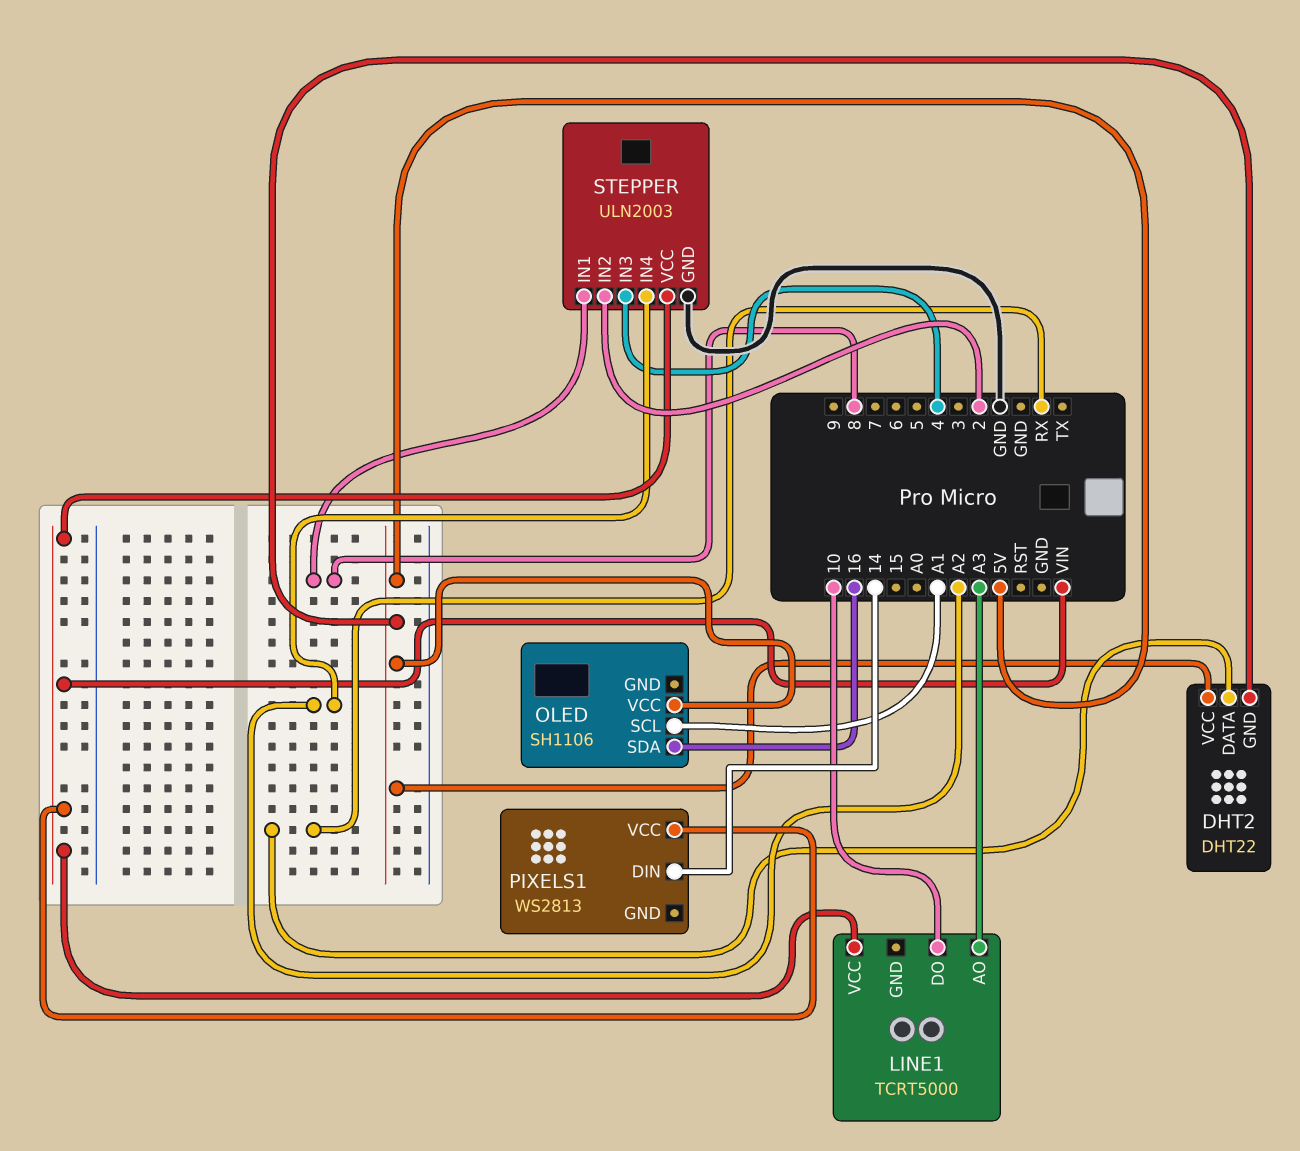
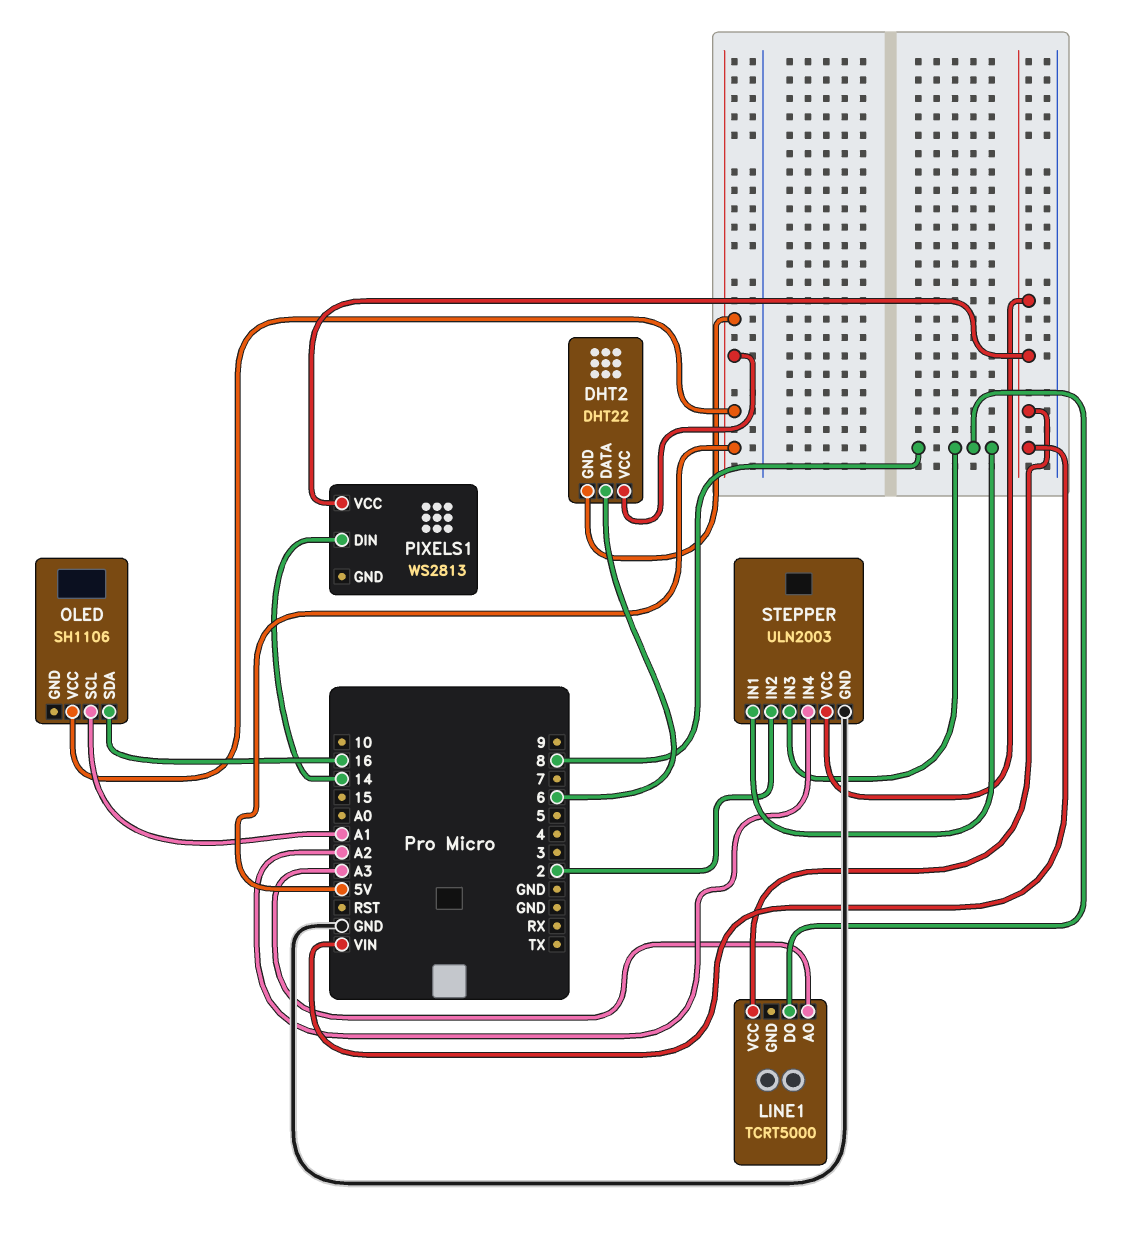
DHT2 pin DATA: RX -> 6
LINE1 pin DO: 10 -> 8
STEPPER pin IN3: 4 -> 8

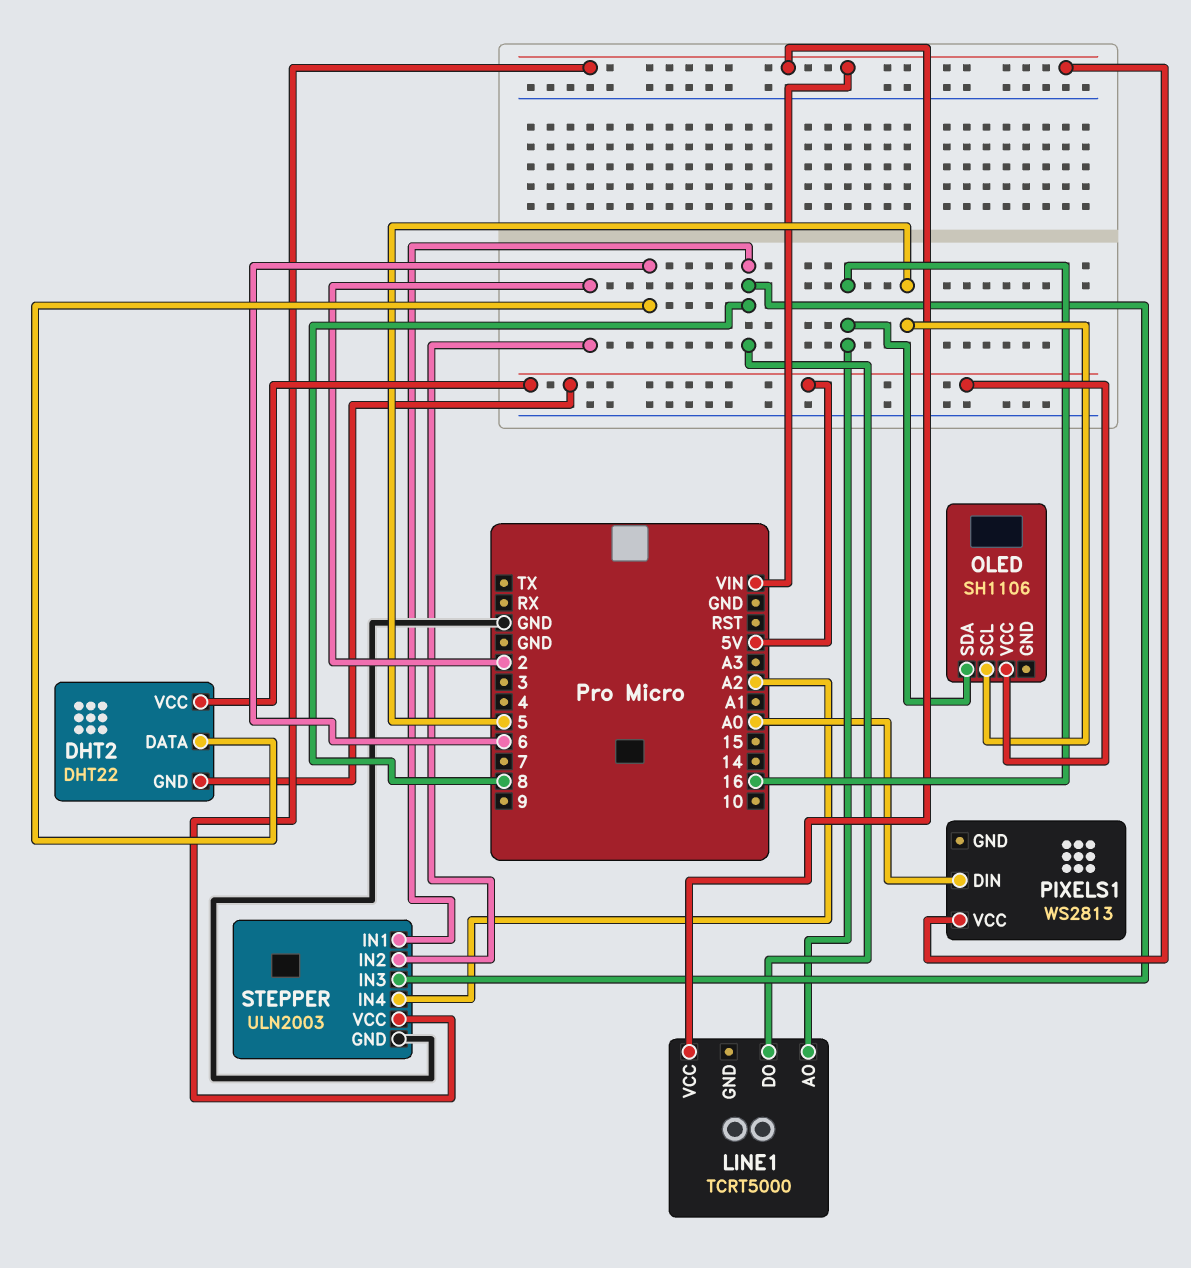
LINE1 pin AO: A3 -> 16
OLED pin SCL: A1 -> 5
PIXELS1 pin DIN: 14 -> A0

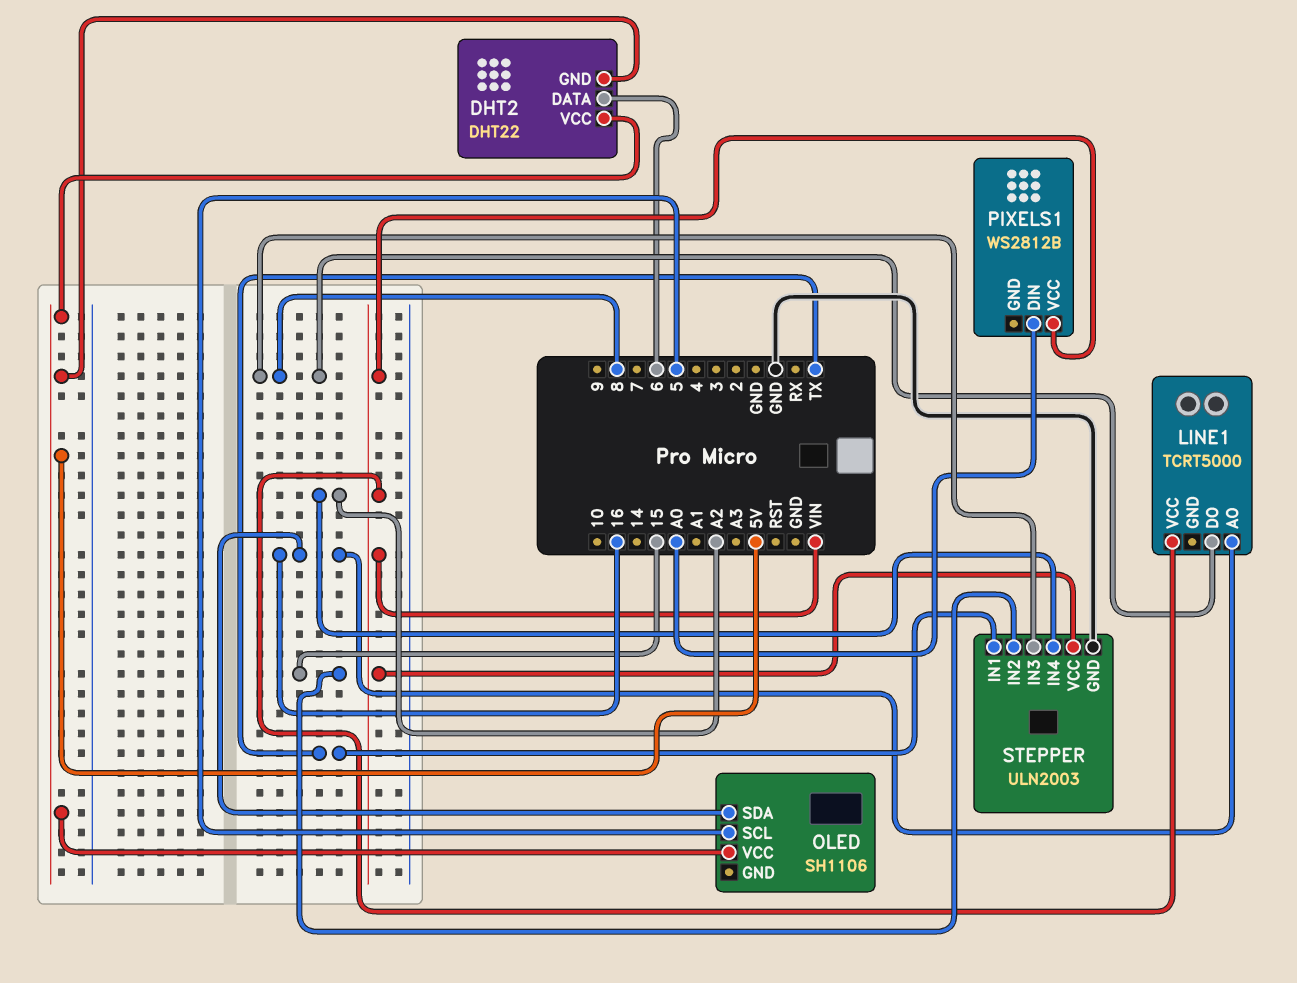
PIXELS1: WS2813 -> WS2812B
STEPPER pin IN1: 8 -> TX
STEPPER pin IN2: 2 -> 15

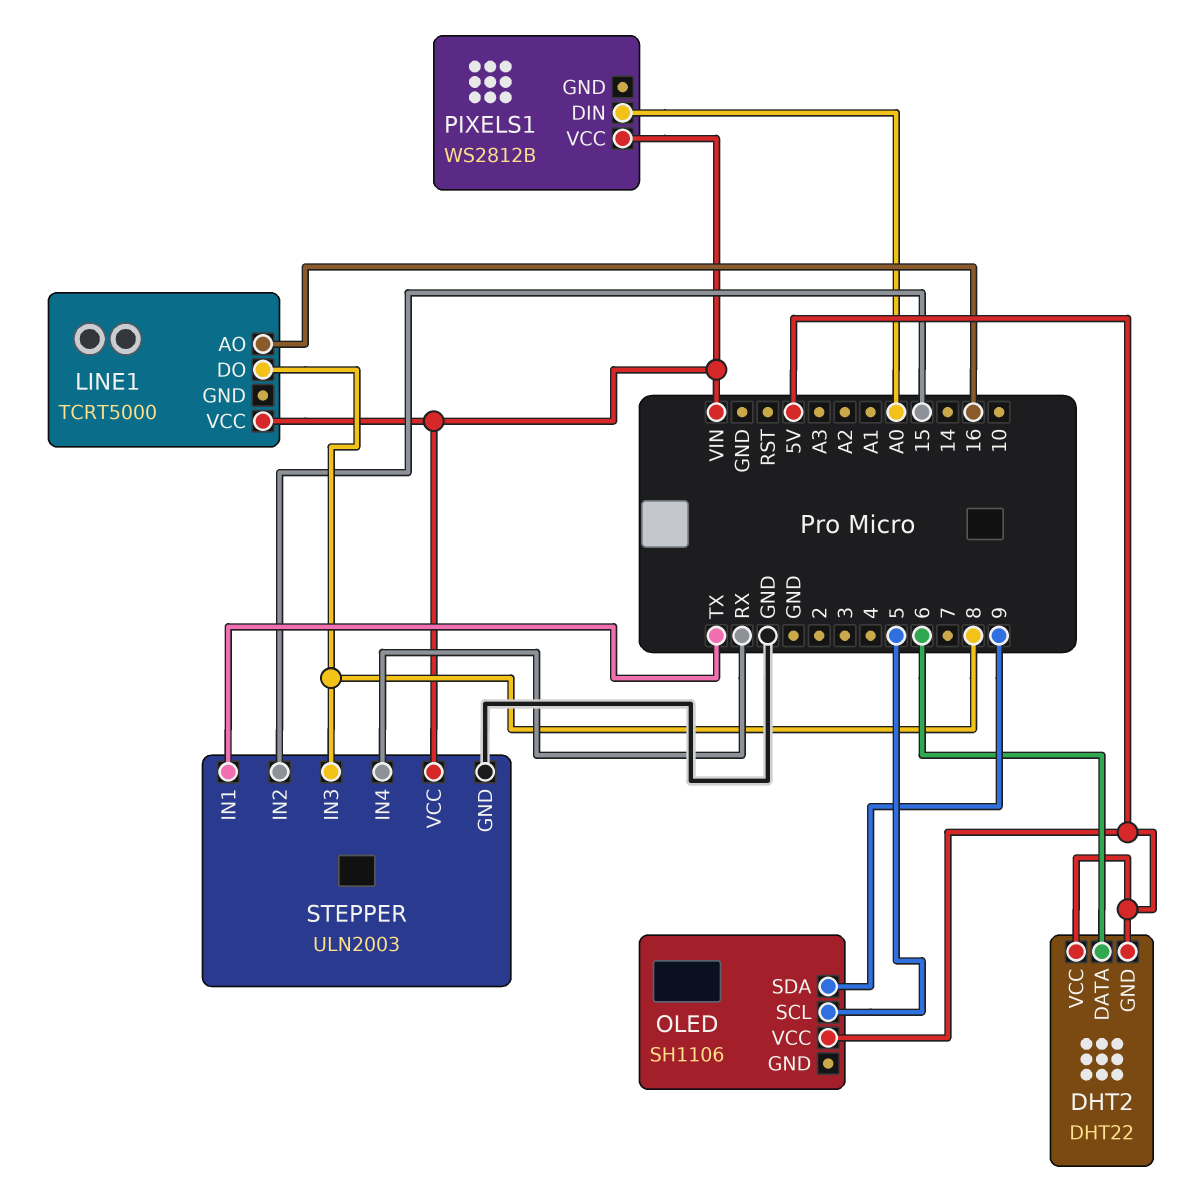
OLED pin SDA: 16 -> 9
STEPPER pin IN4: A2 -> RX

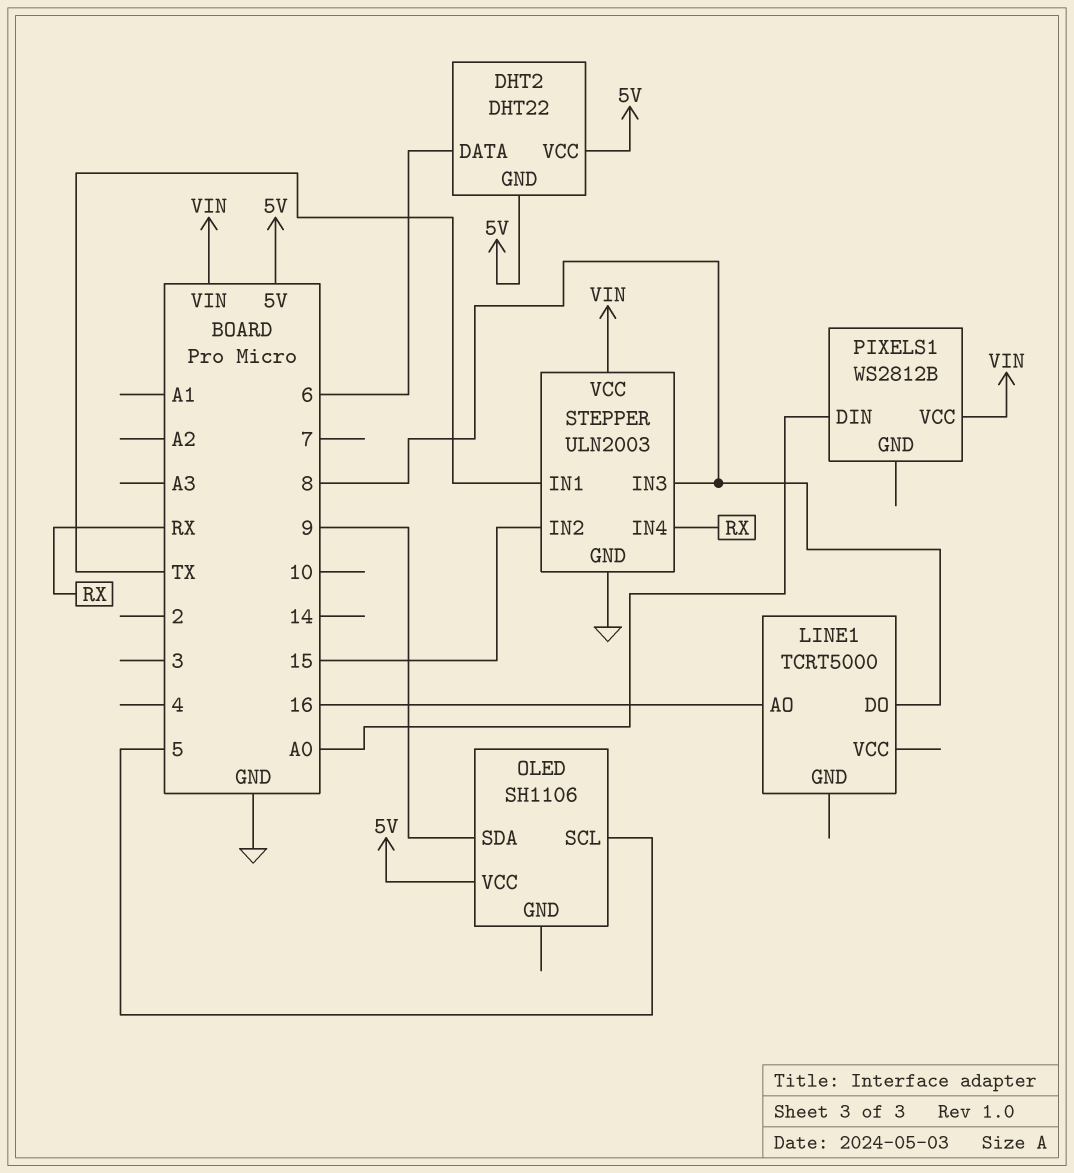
LINE1 pin VCC: VIN -> none

